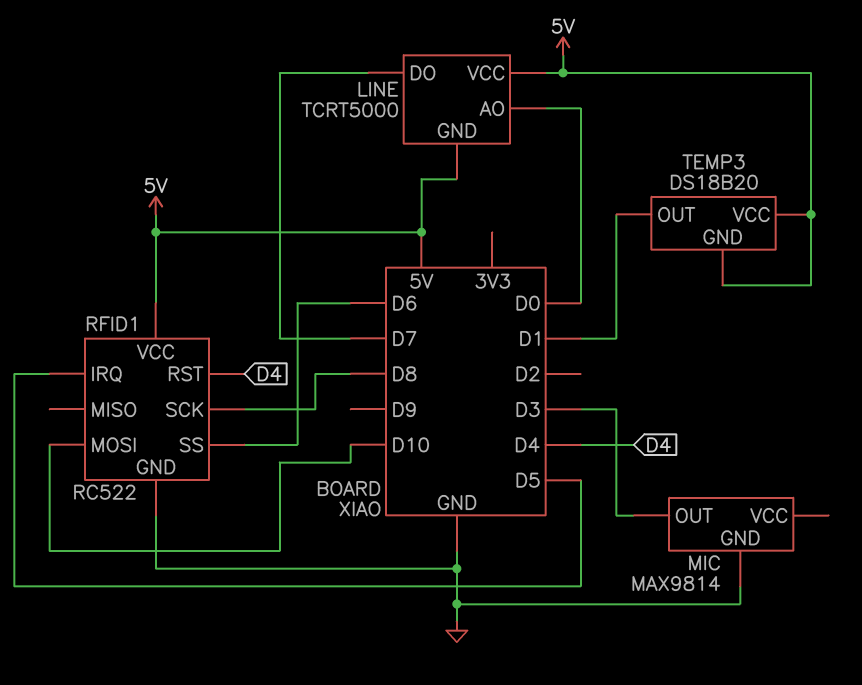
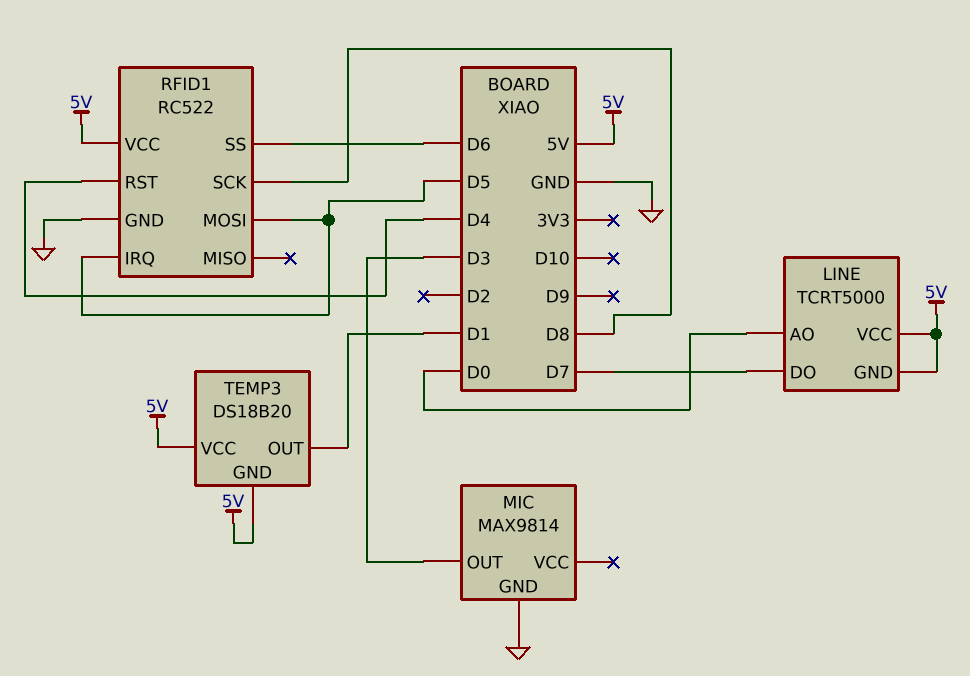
RFID1 pin MOSI: D10 -> D5

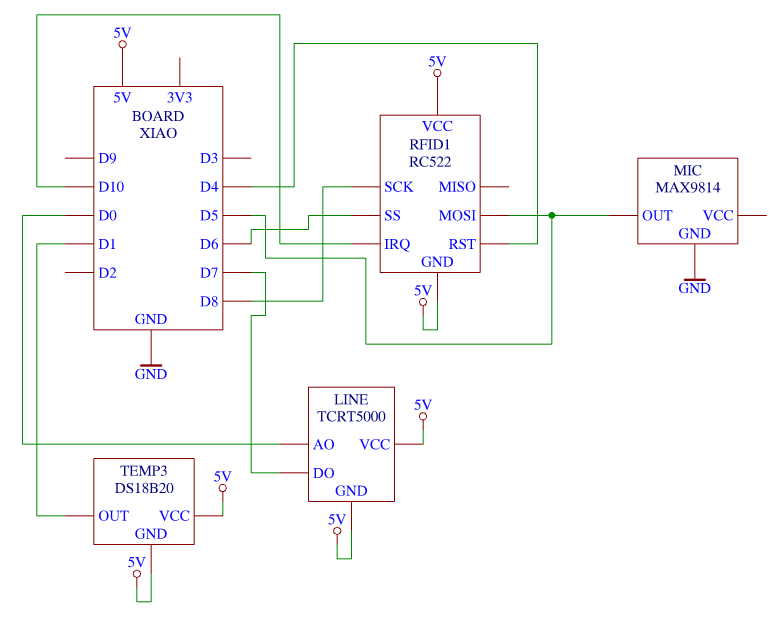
MIC pin OUT: D3 -> D5
RFID1 pin GND: GND -> 5V
RFID1 pin IRQ: D5 -> D10

